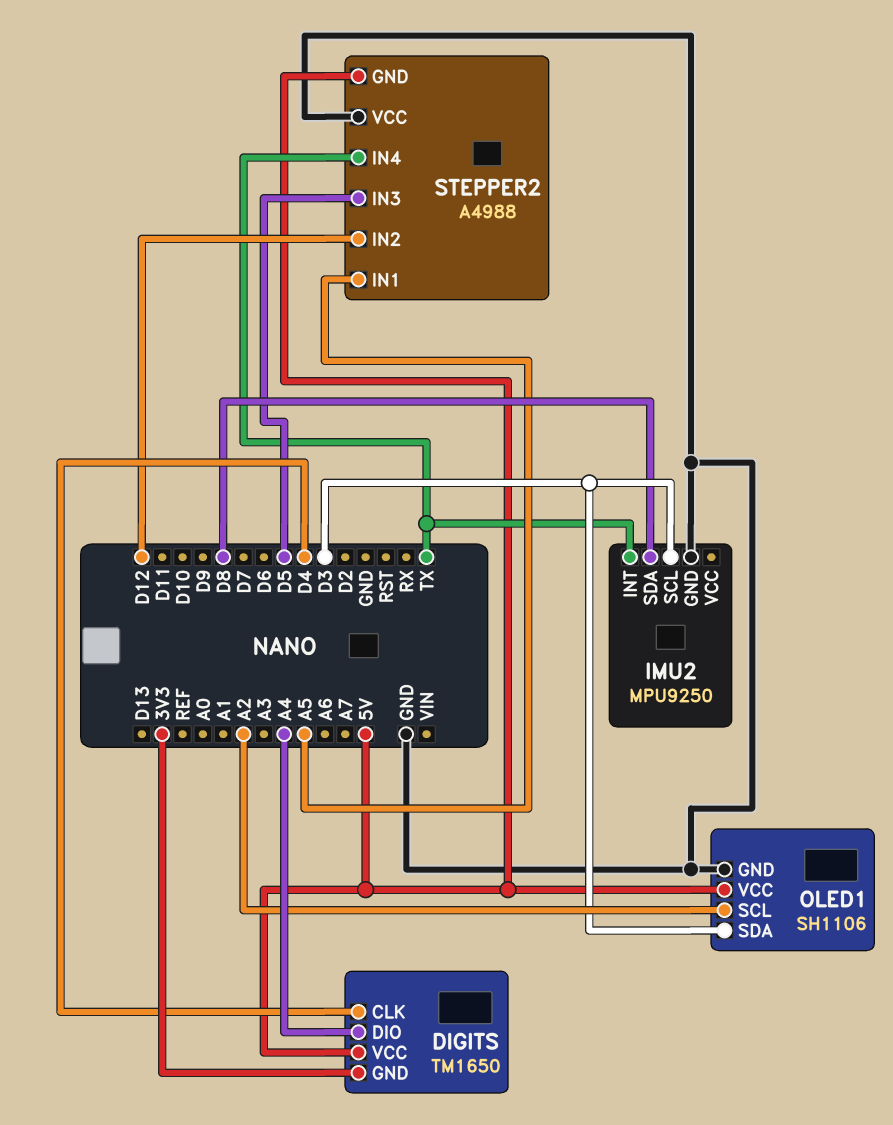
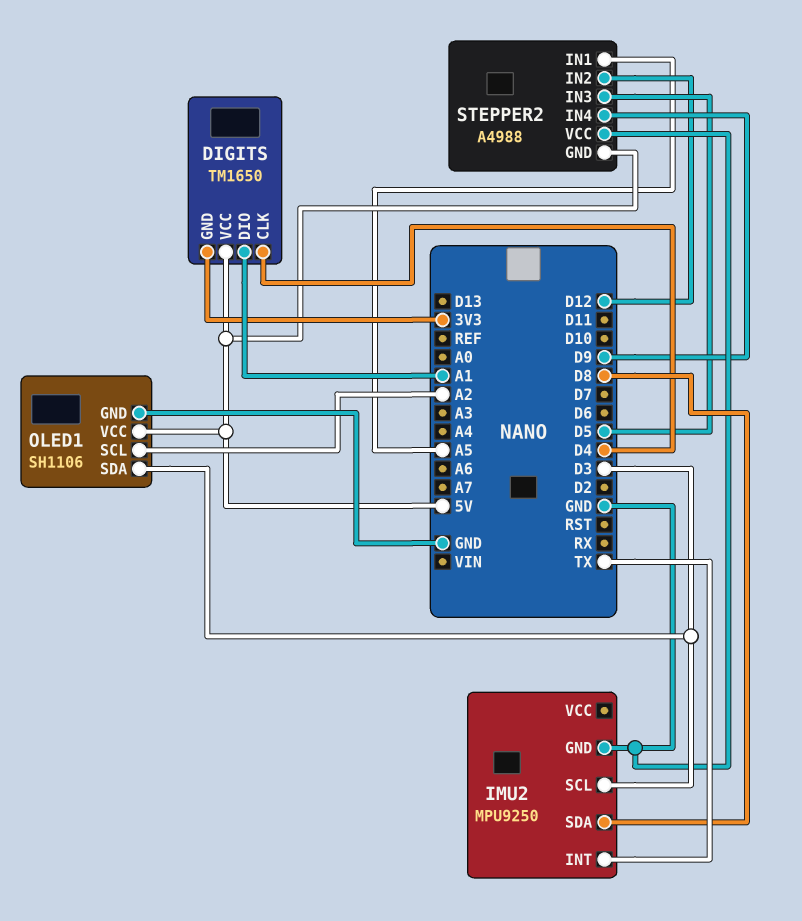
DIGITS pin DIO: A4 -> A1
STEPPER2 pin IN4: TX -> D9

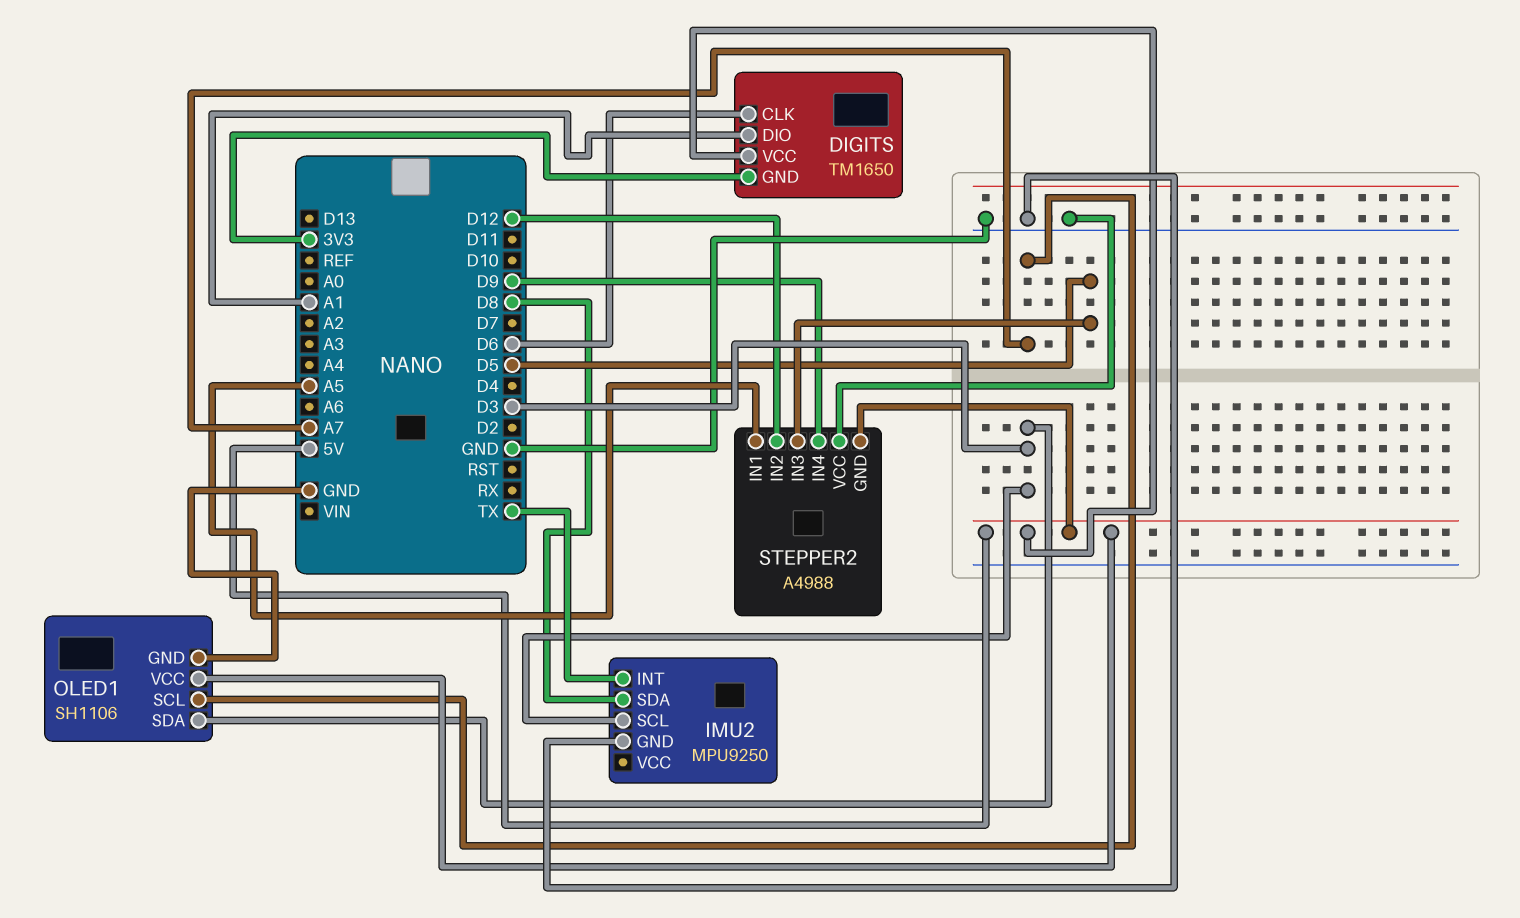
DIGITS pin CLK: D4 -> D6
OLED1 pin SCL: A2 -> A7

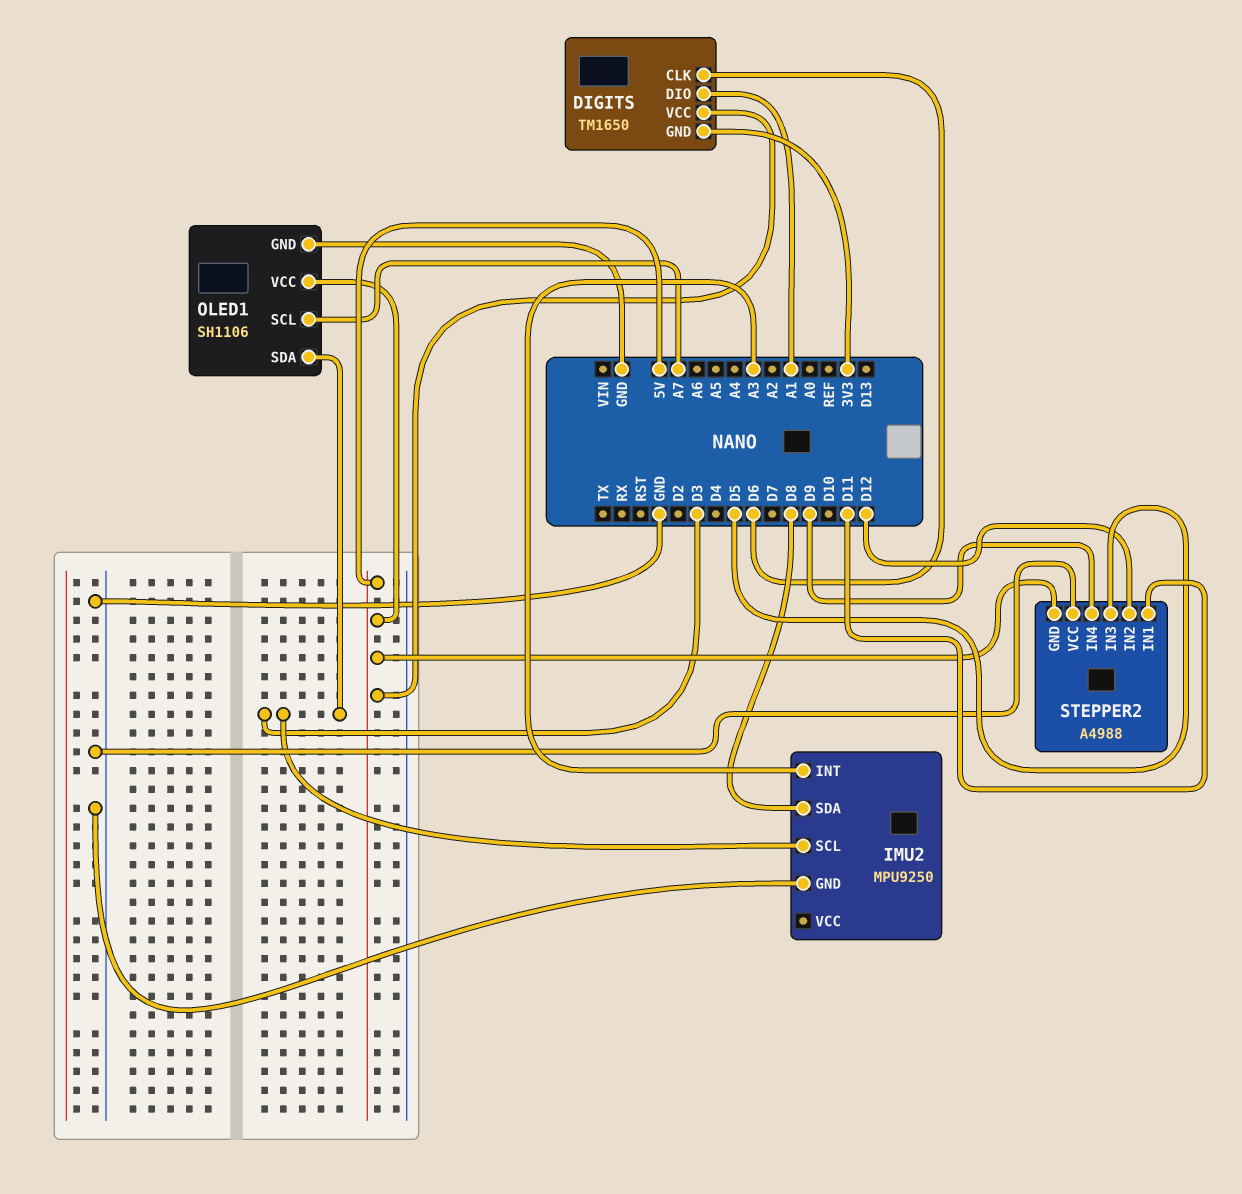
IMU2 pin INT: TX -> A3
STEPPER2 pin IN1: A5 -> D11

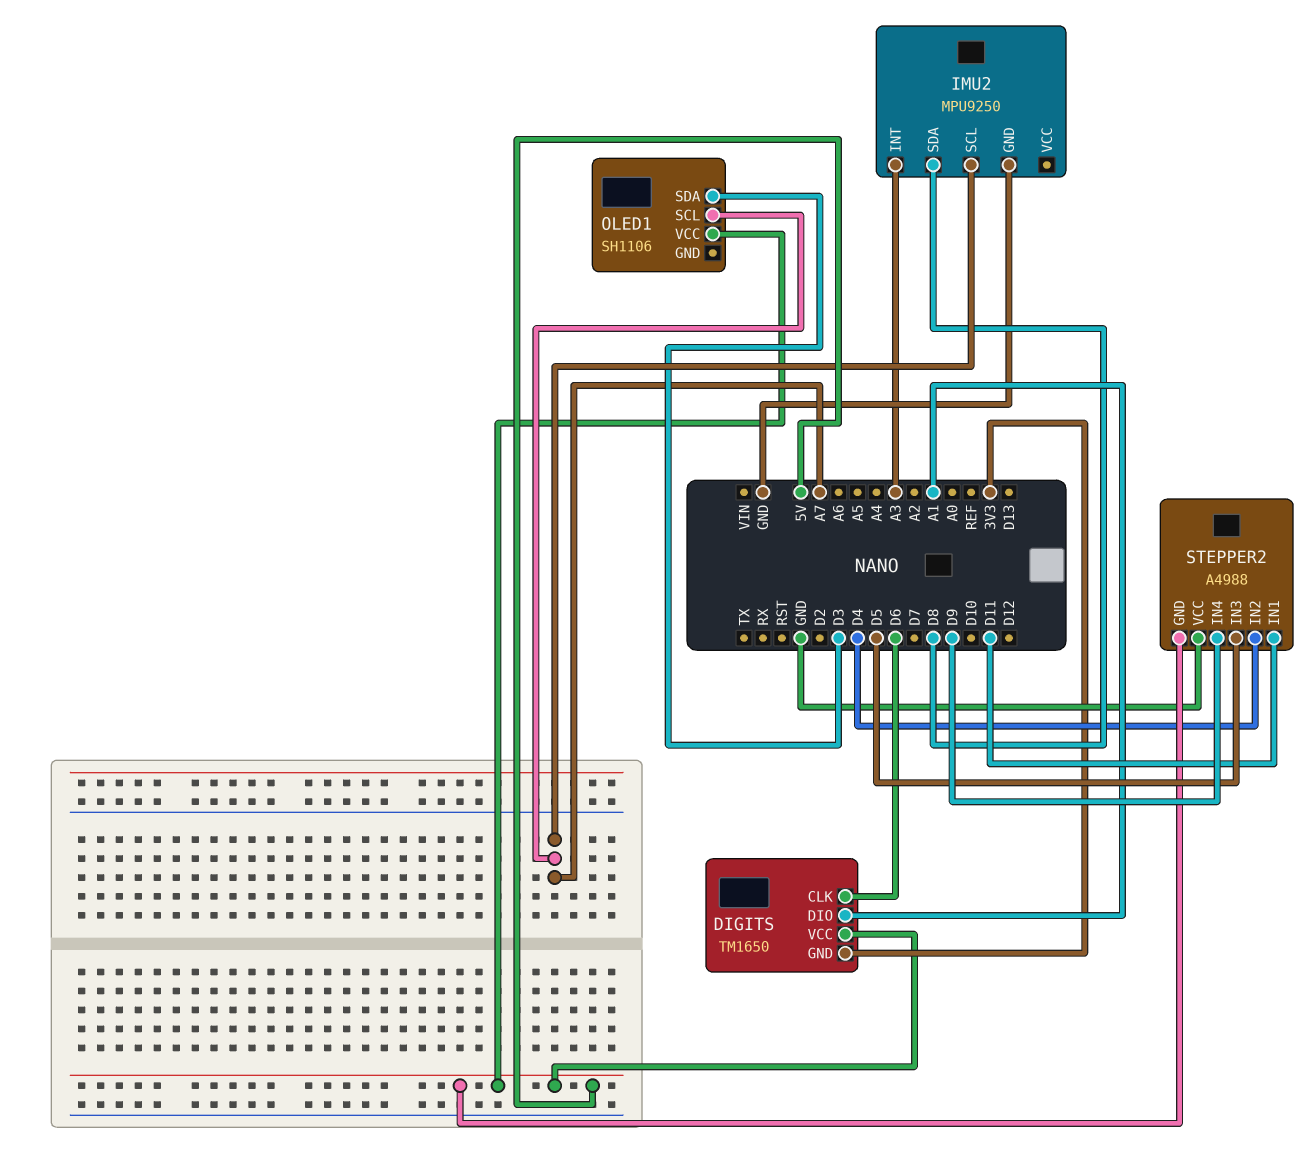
IMU2 pin SCL: D3 -> A7
OLED1 pin GND: GND -> none
STEPPER2 pin IN2: D12 -> D4

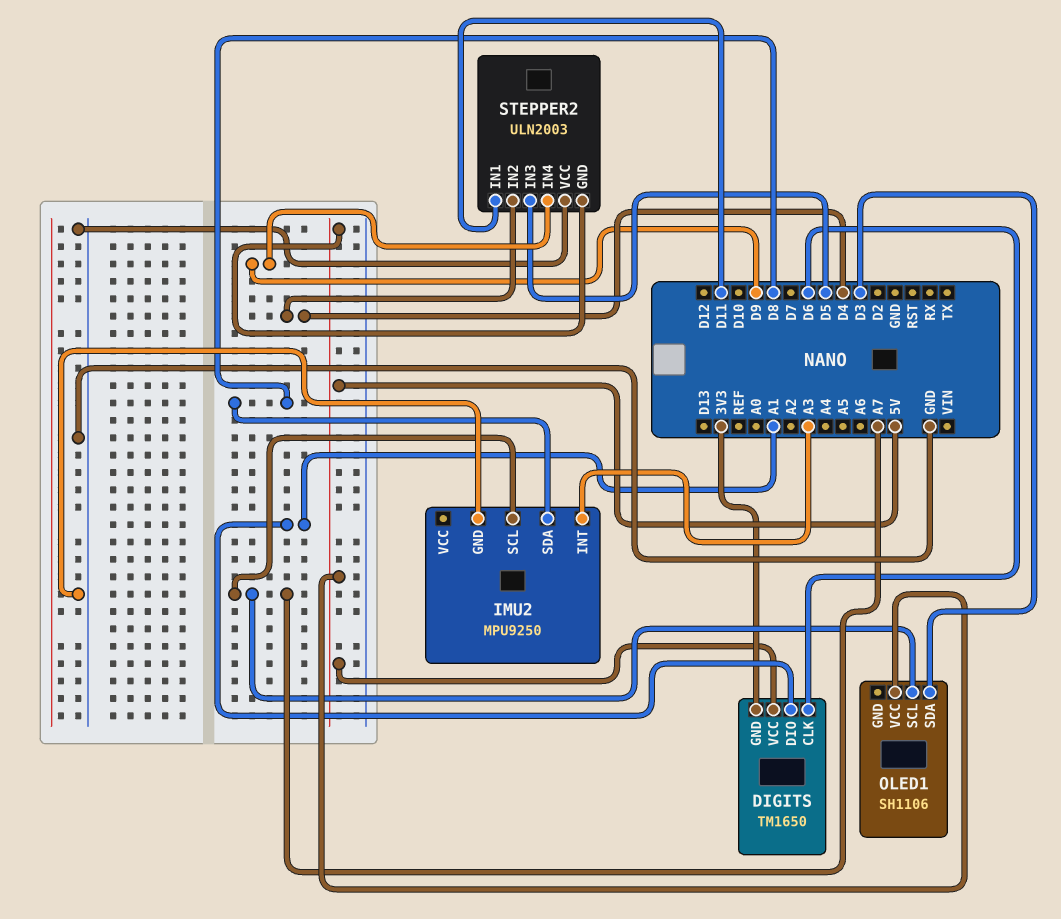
STEPPER2: A4988 -> ULN2003

